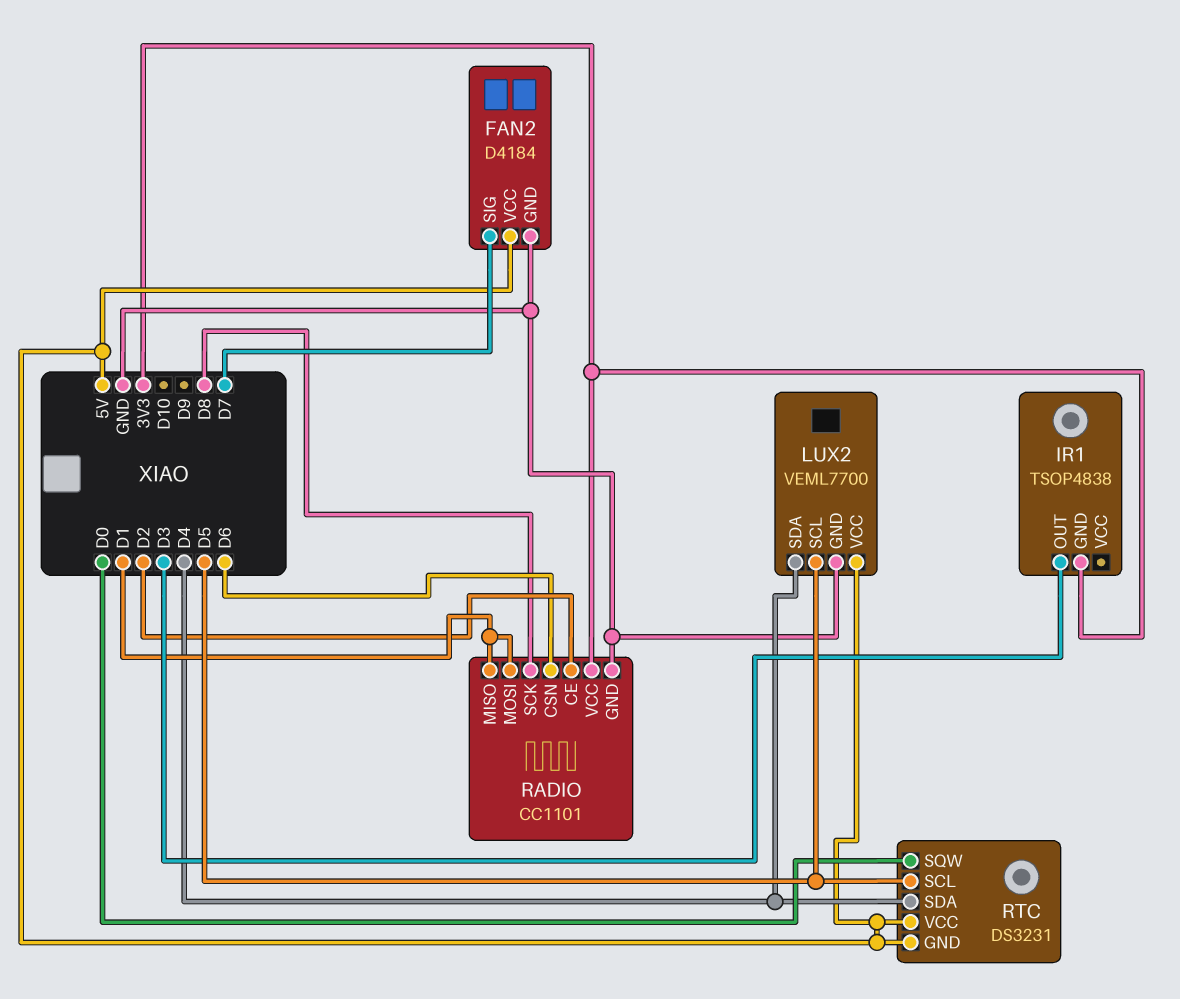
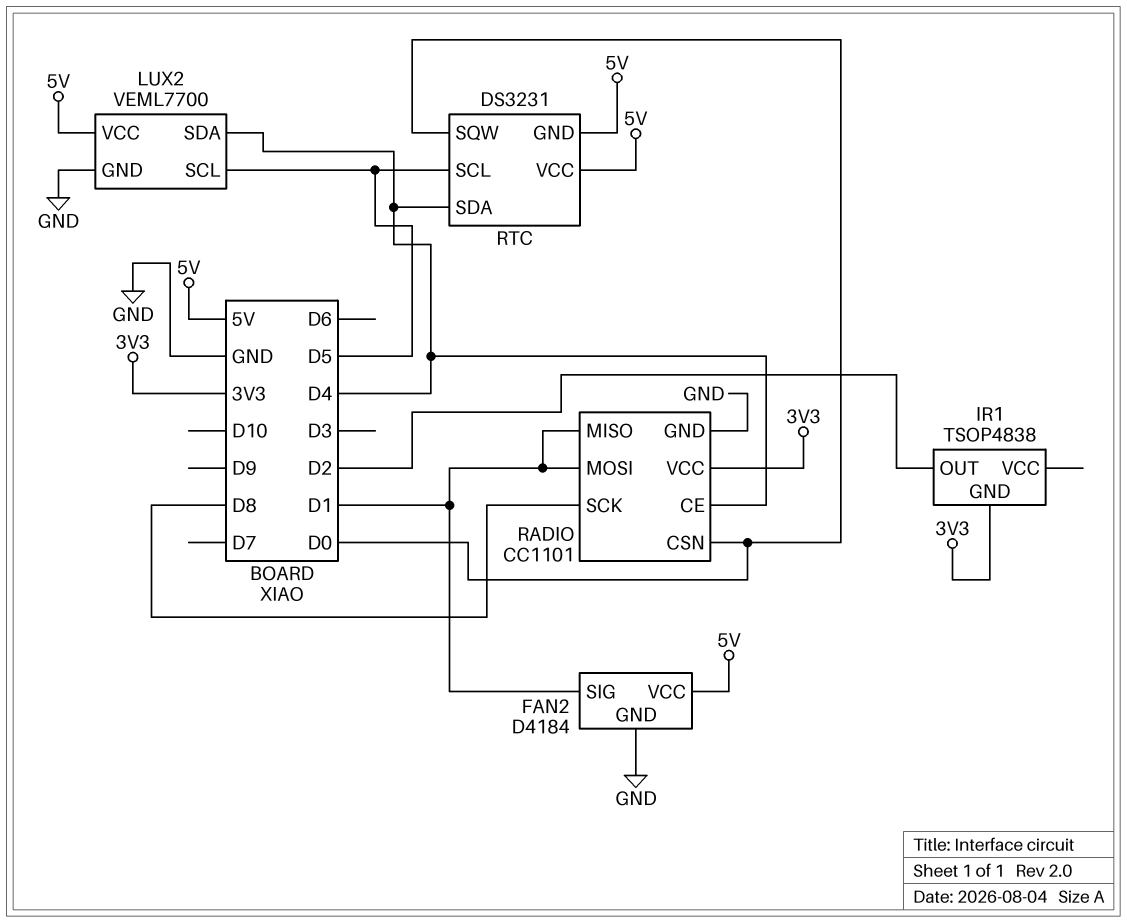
FAN2 pin SIG: D7 -> D1
IR1 pin OUT: D3 -> D2
RADIO pin CE: D2 -> D4
RADIO pin CSN: D6 -> D0

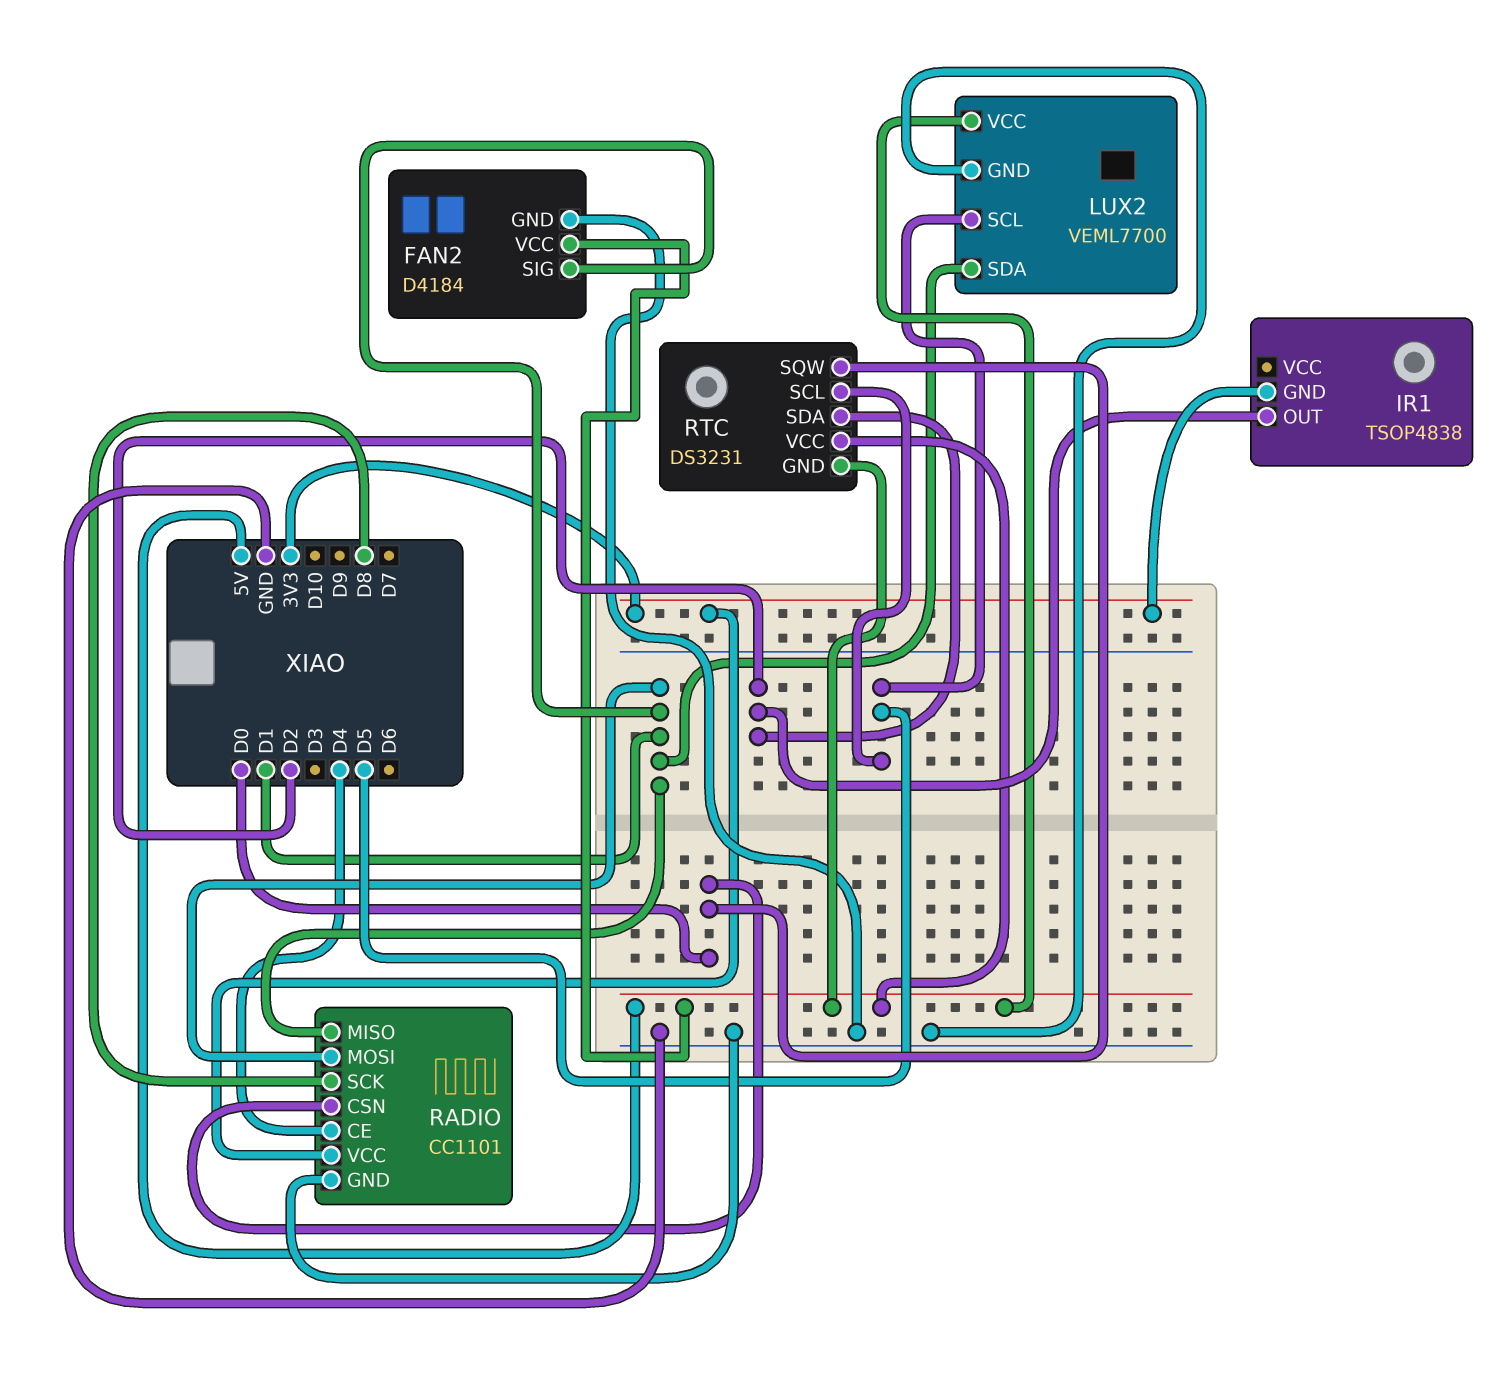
LUX2 pin SDA: D4 -> D1
RTC pin SDA: D4 -> D2

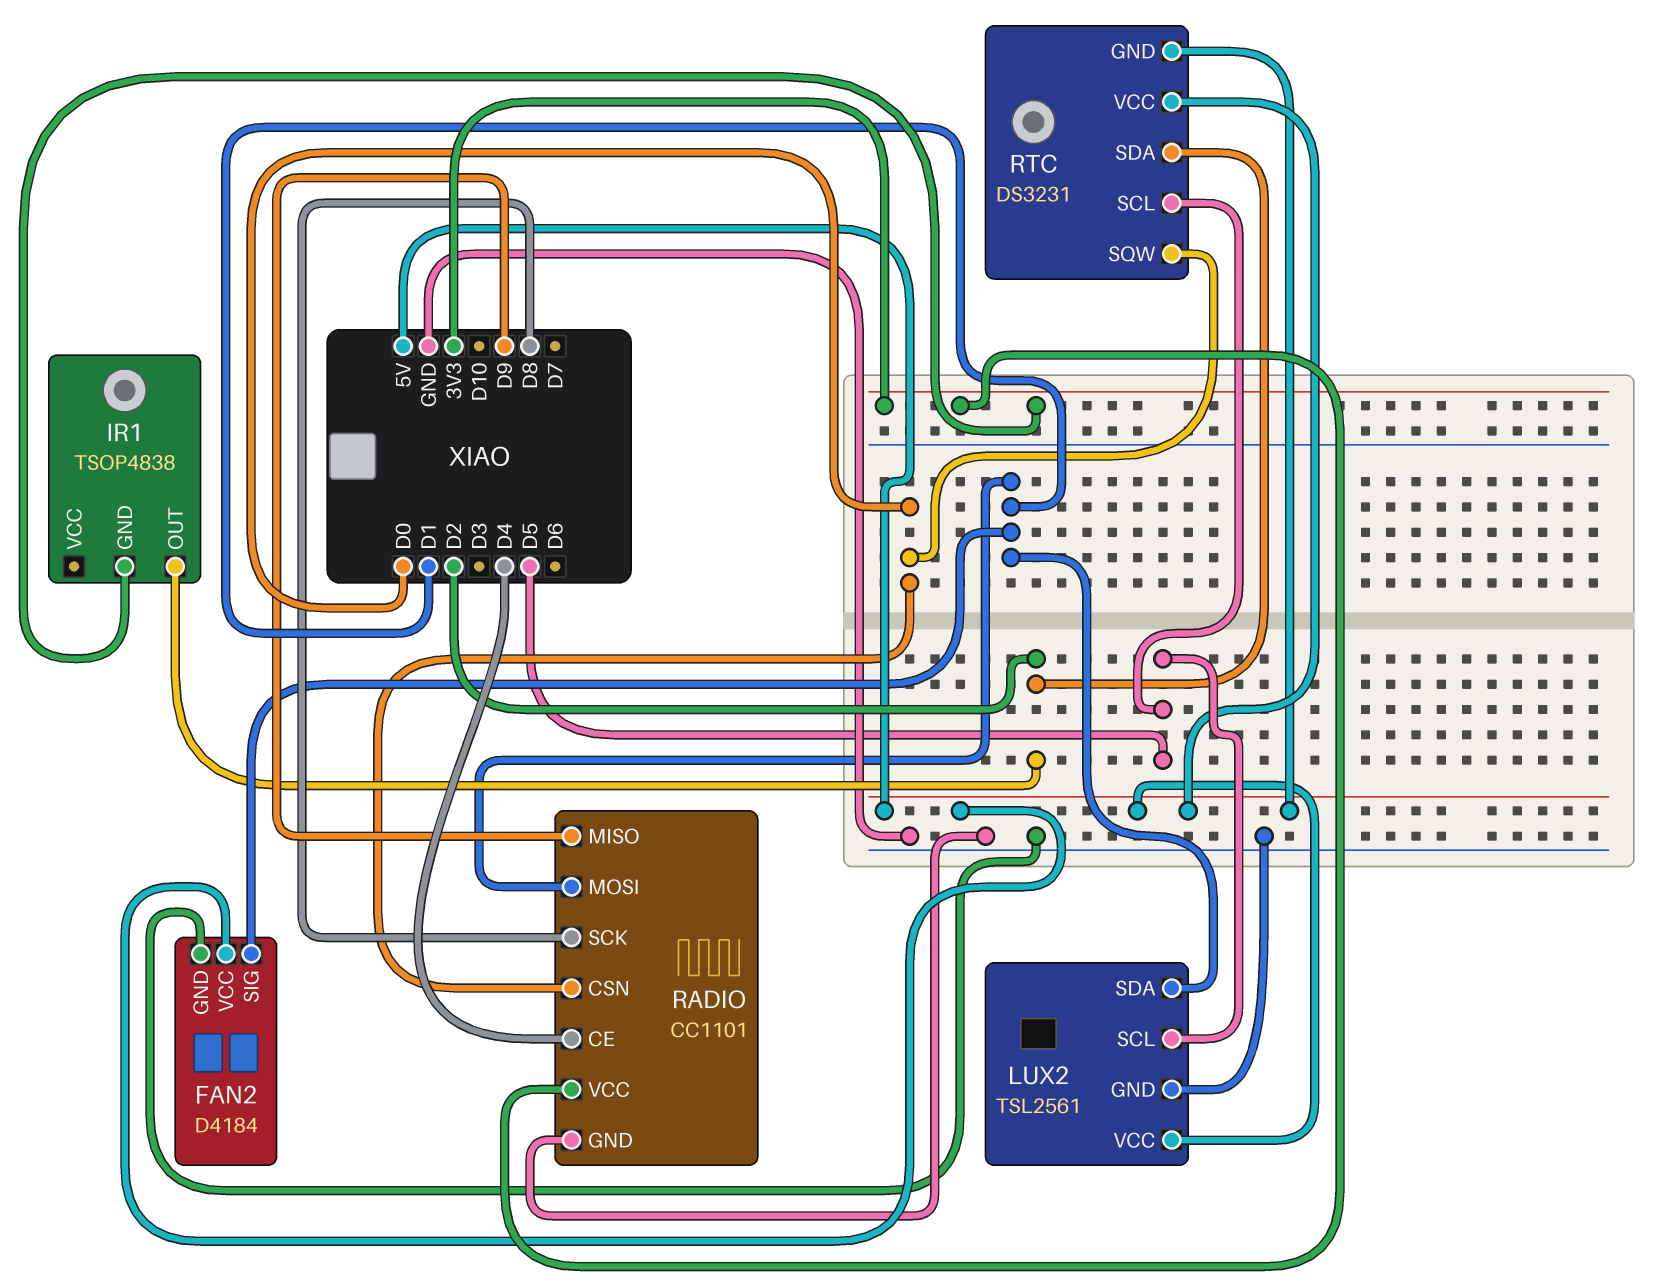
LUX2: VEML7700 -> TSL2561
RADIO pin MISO: D1 -> D9

